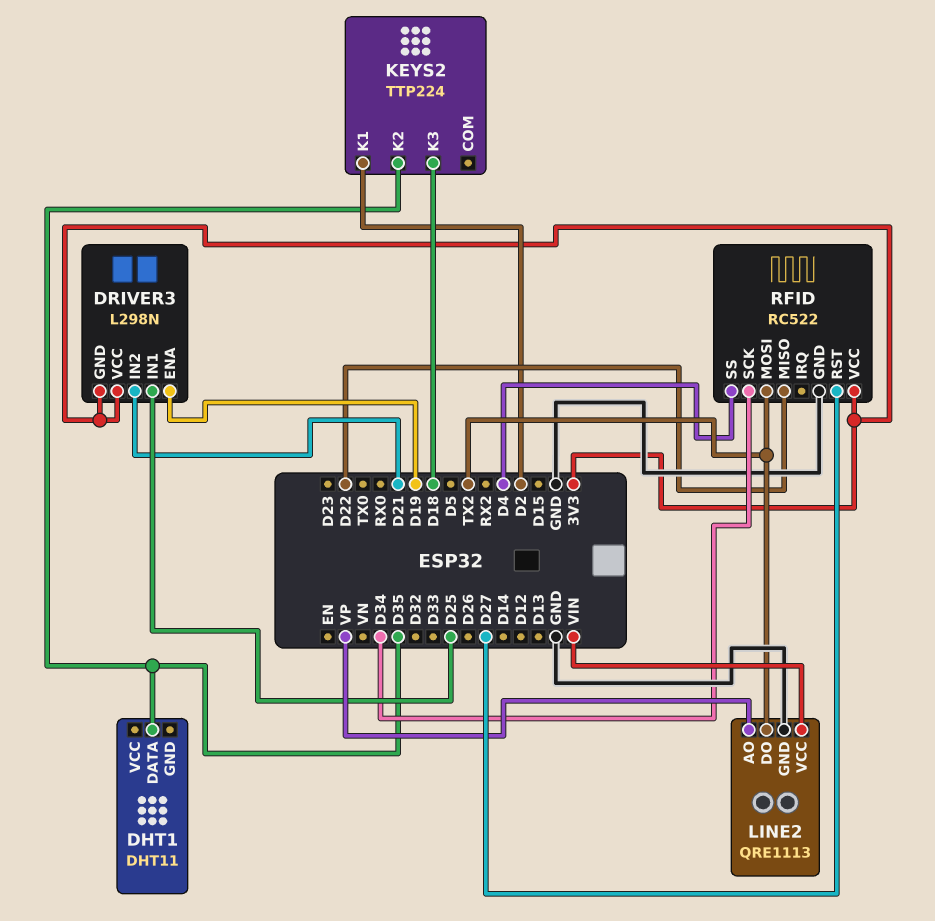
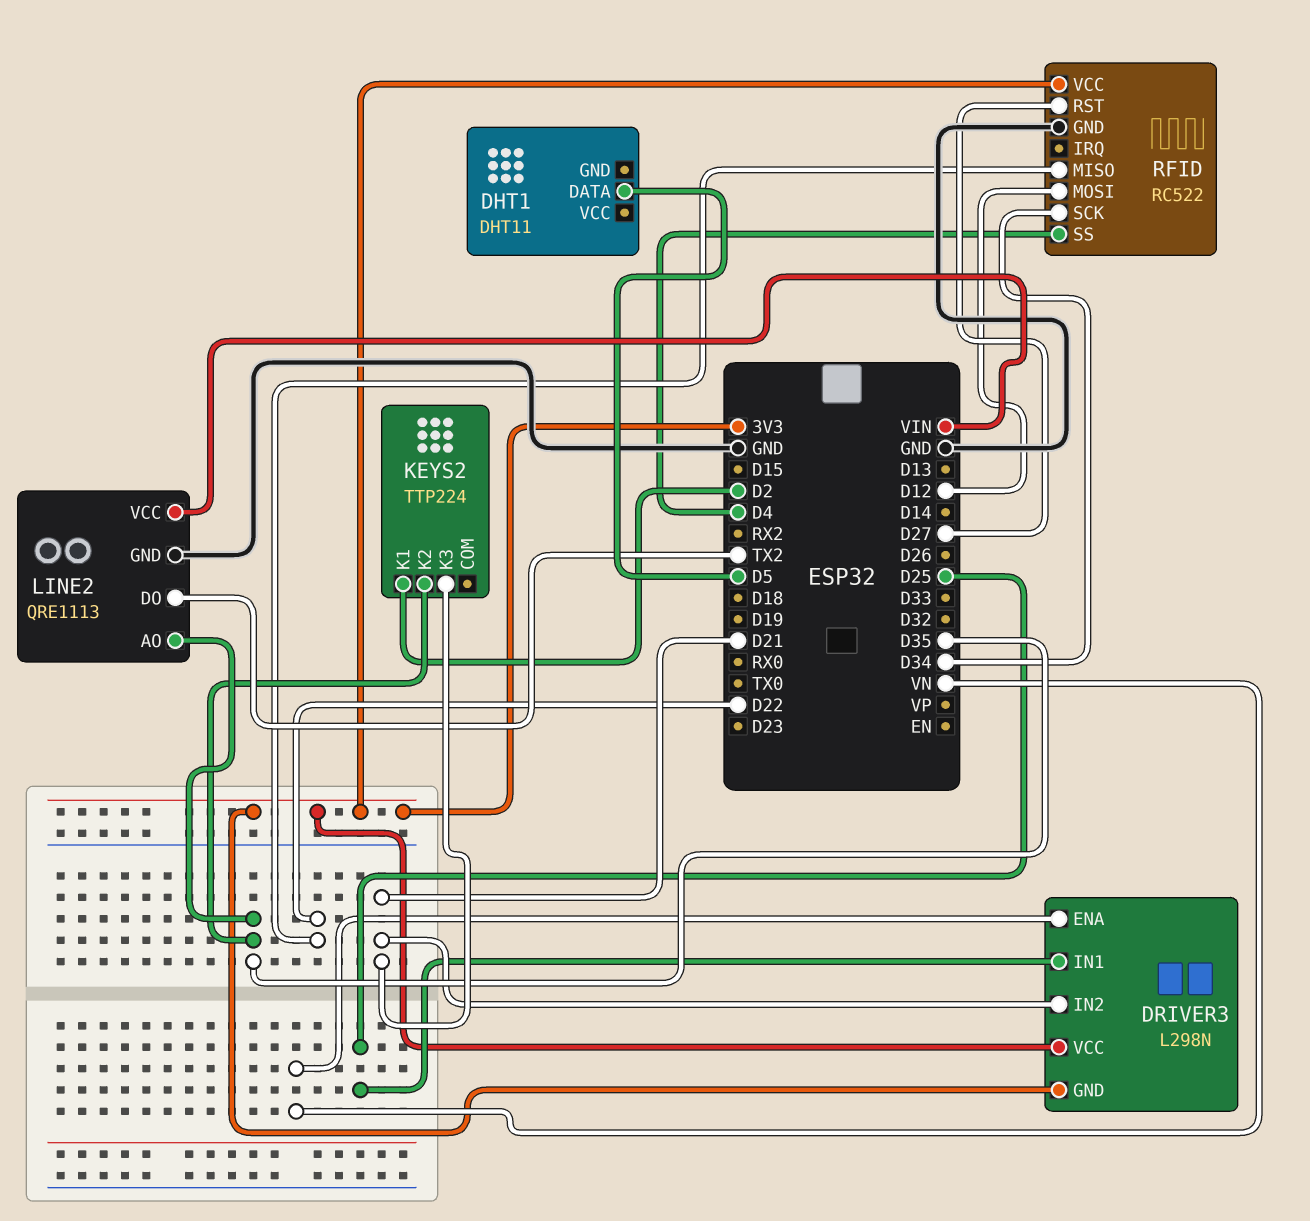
DHT1 pin DATA: D35 -> D5
DRIVER3 pin ENA: D19 -> VN
KEYS2 pin K3: D18 -> D21
LINE2 pin AO: VP -> D35
RFID pin MOSI: TX2 -> D12

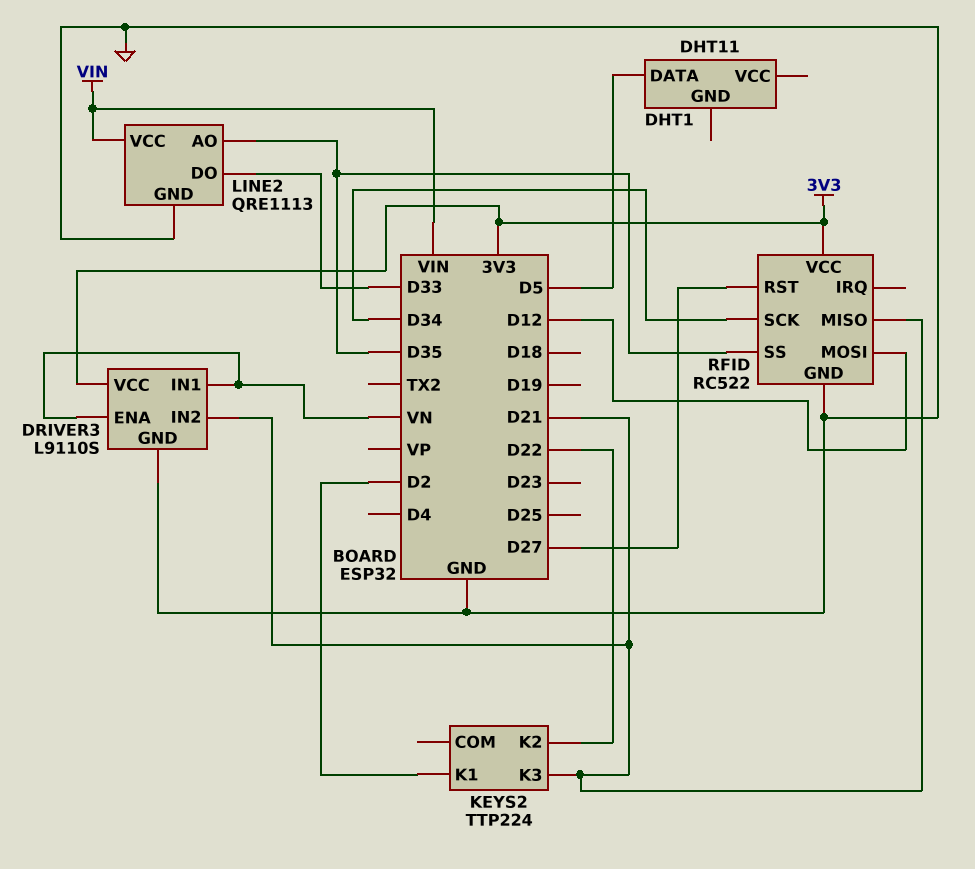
DRIVER3: L298N -> L9110S
DRIVER3 pin GND: 3V3 -> GND
DRIVER3 pin IN1: D25 -> VN
KEYS2 pin K2: D35 -> D22
LINE2 pin DO: TX2 -> D33
RFID pin MISO: D22 -> D21
RFID pin SS: D4 -> D35

